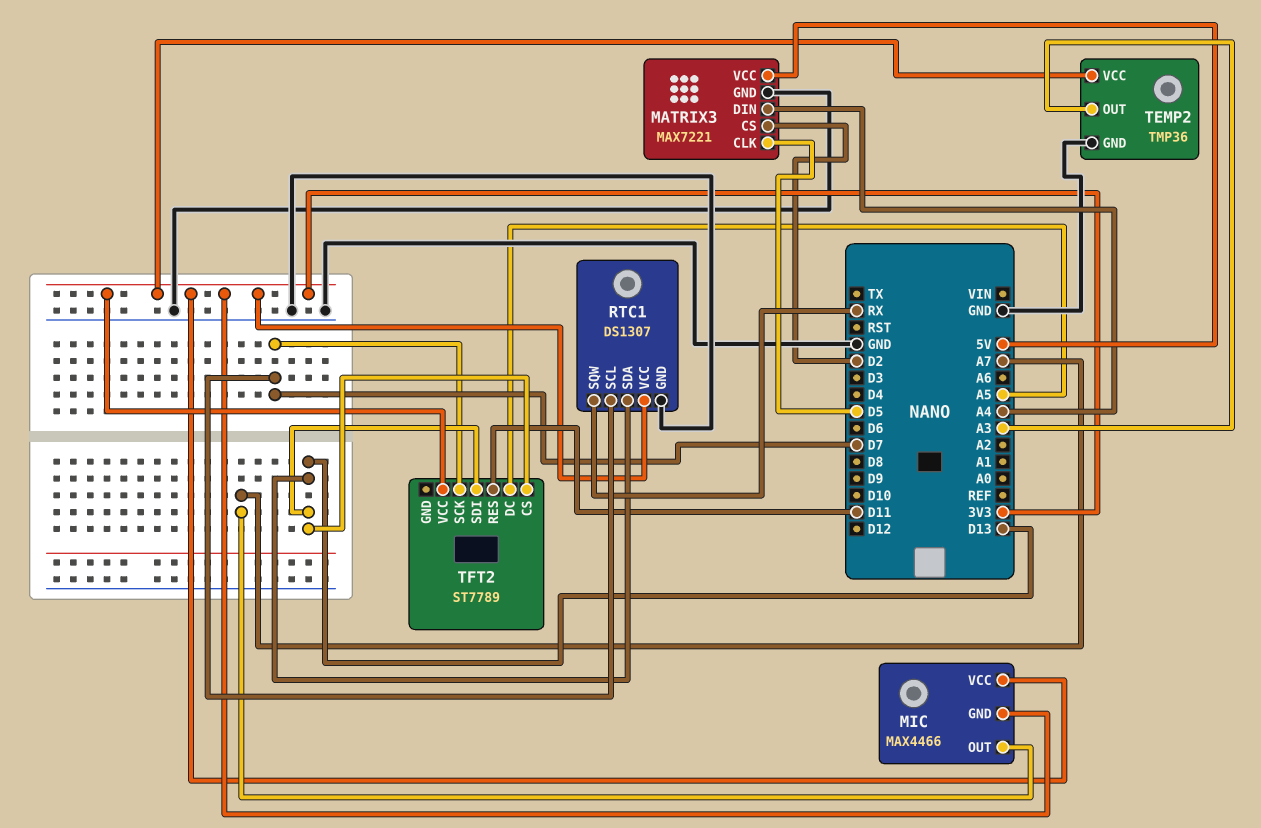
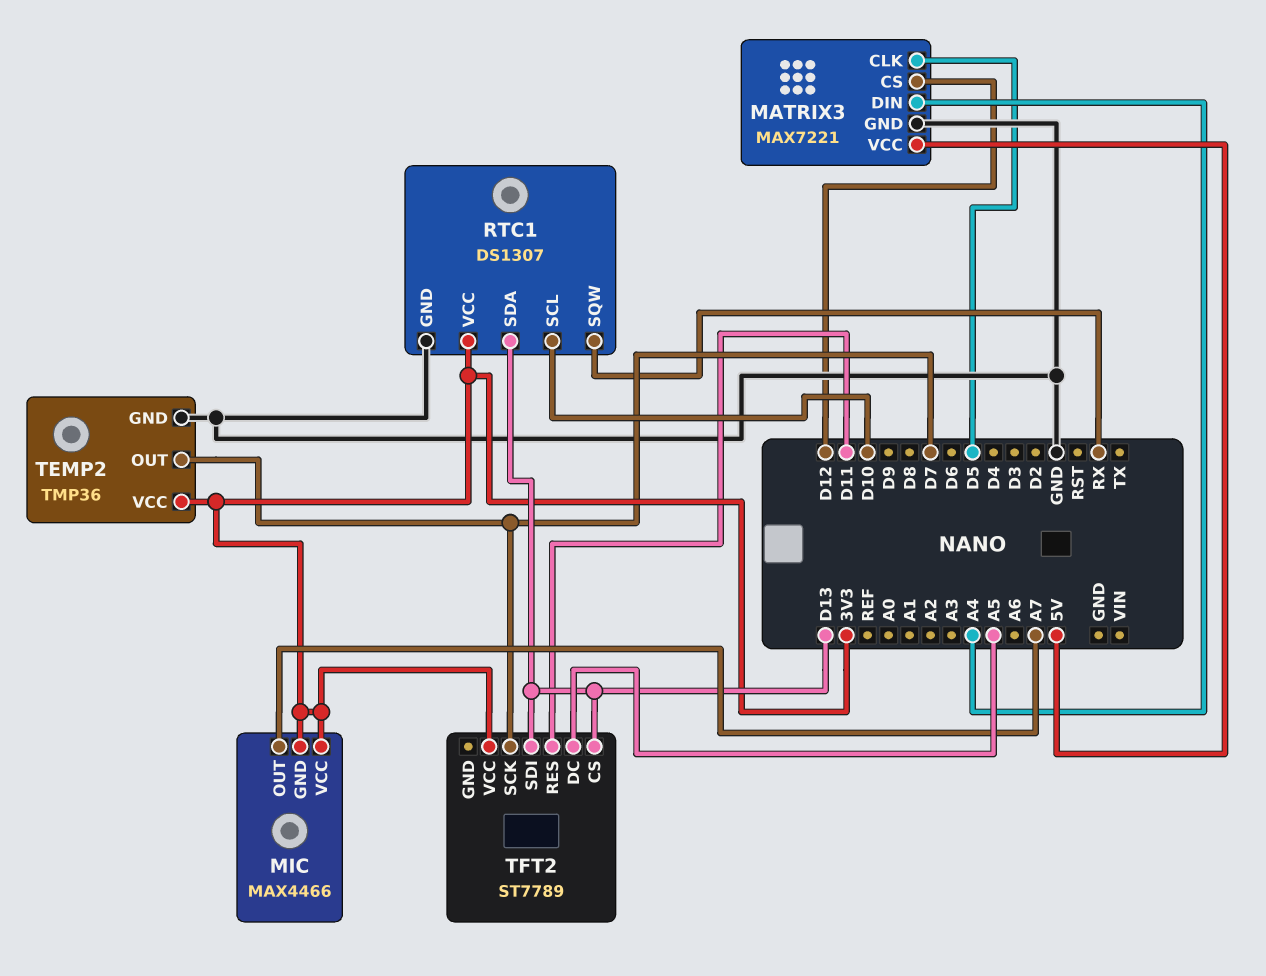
MATRIX3 pin CS: D2 -> D12
RTC1 pin SCL: D7 -> D10
TEMP2 pin OUT: A3 -> D7

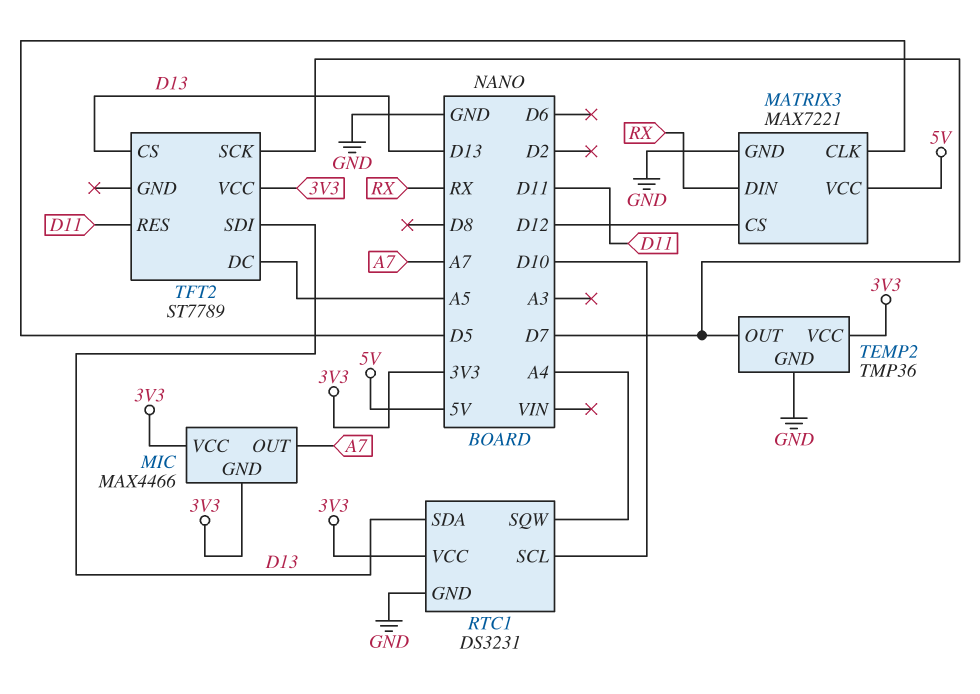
MATRIX3 pin DIN: A4 -> RX
RTC1: DS1307 -> DS3231
RTC1 pin SQW: RX -> A4

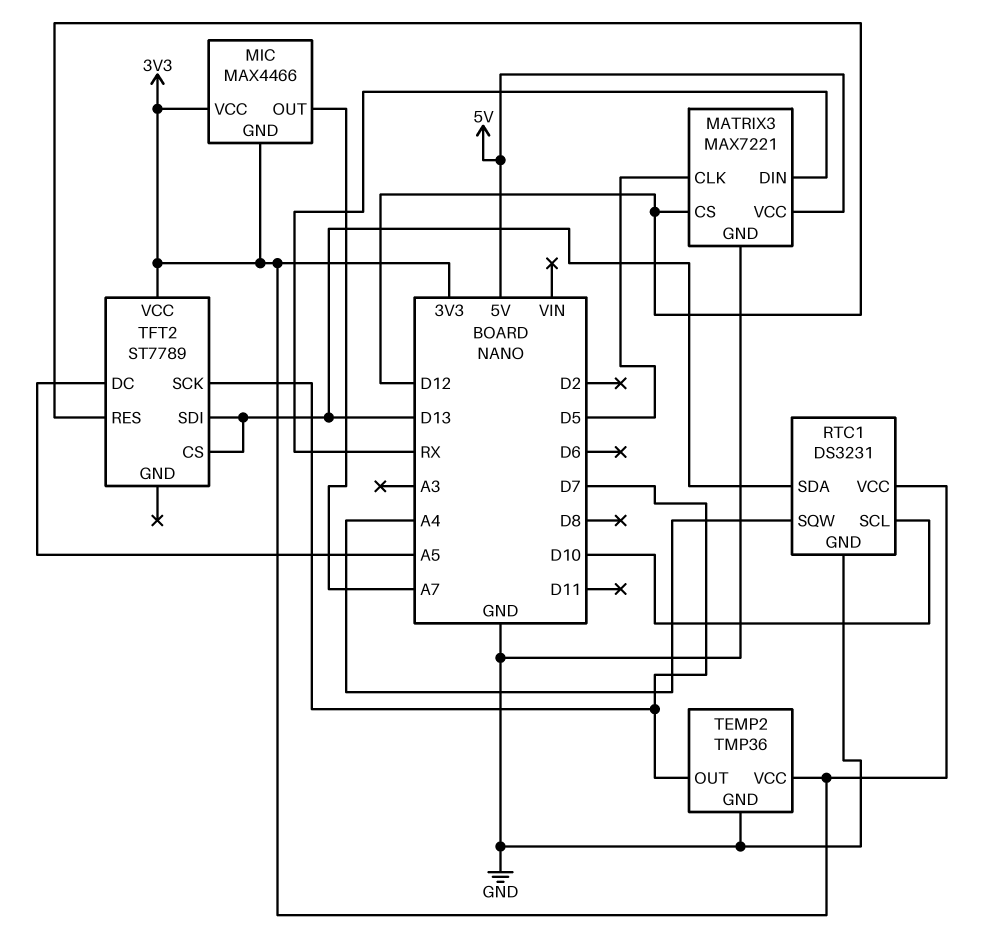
TFT2 pin RES: D11 -> D12

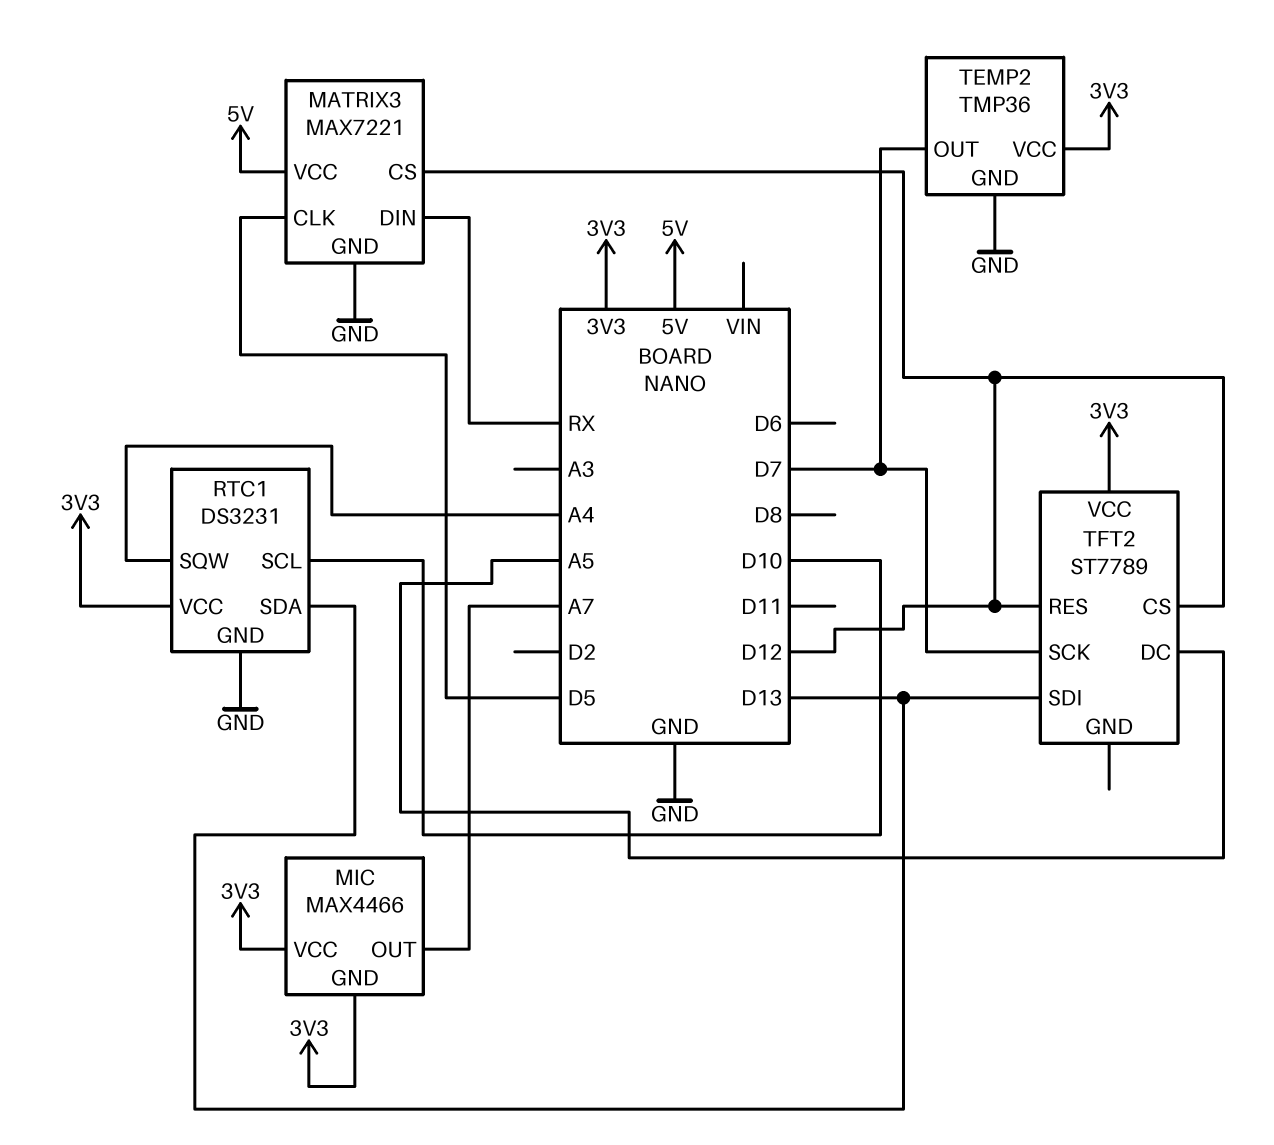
TFT2 pin CS: D13 -> D12

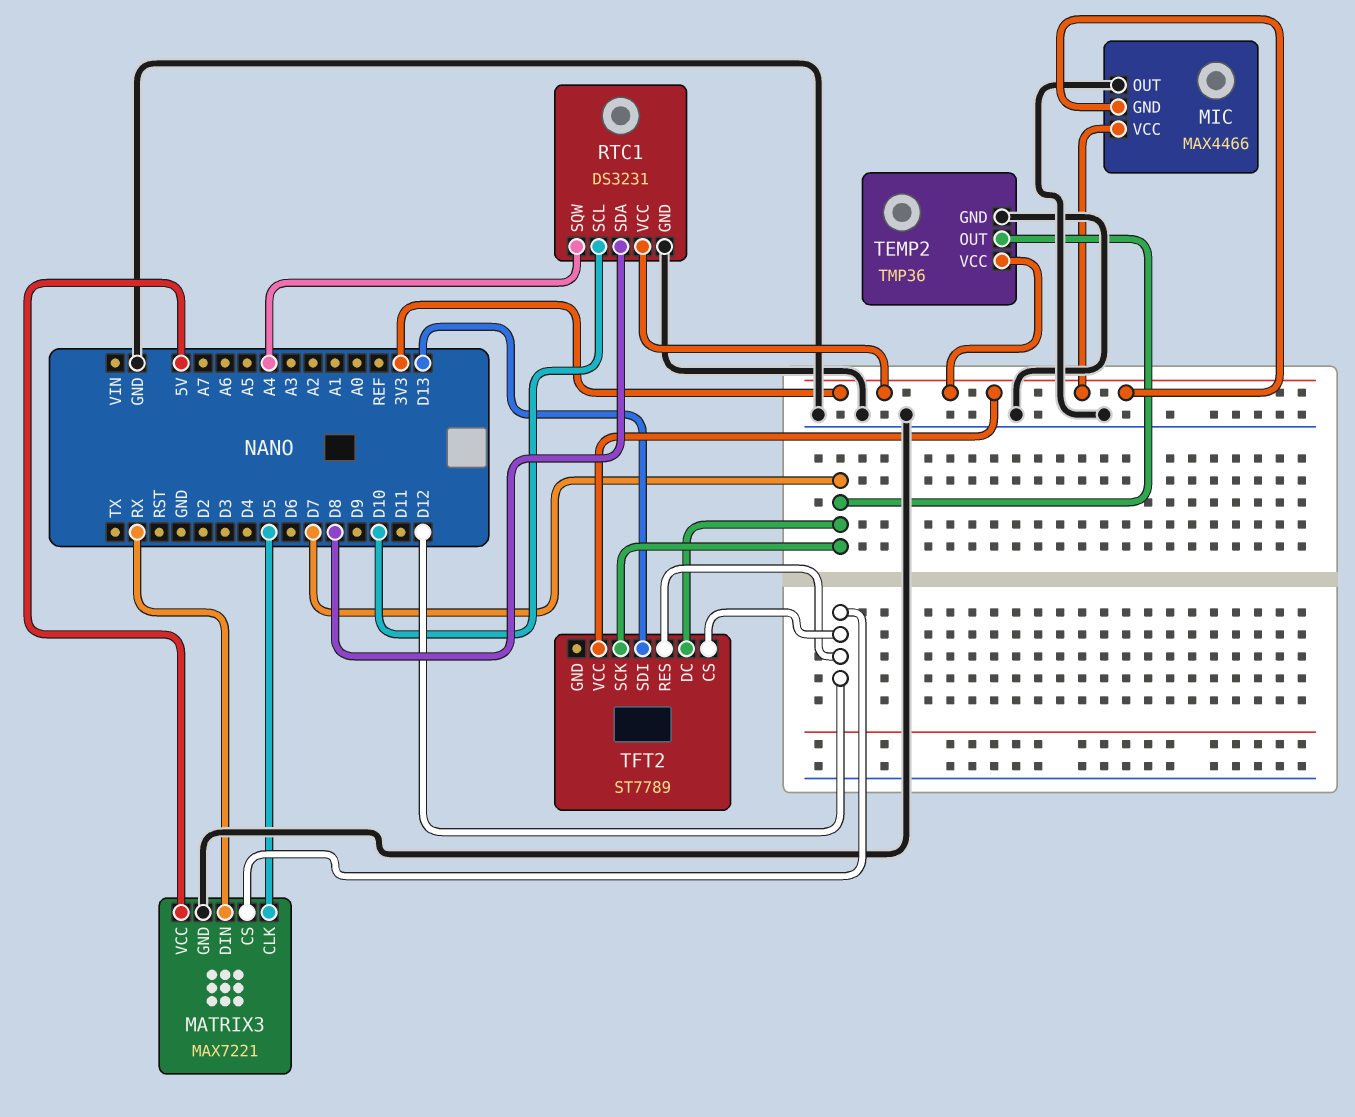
MIC pin OUT: A7 -> GND
RTC1 pin SDA: D13 -> D8
TFT2 pin DC: A5 -> D7

